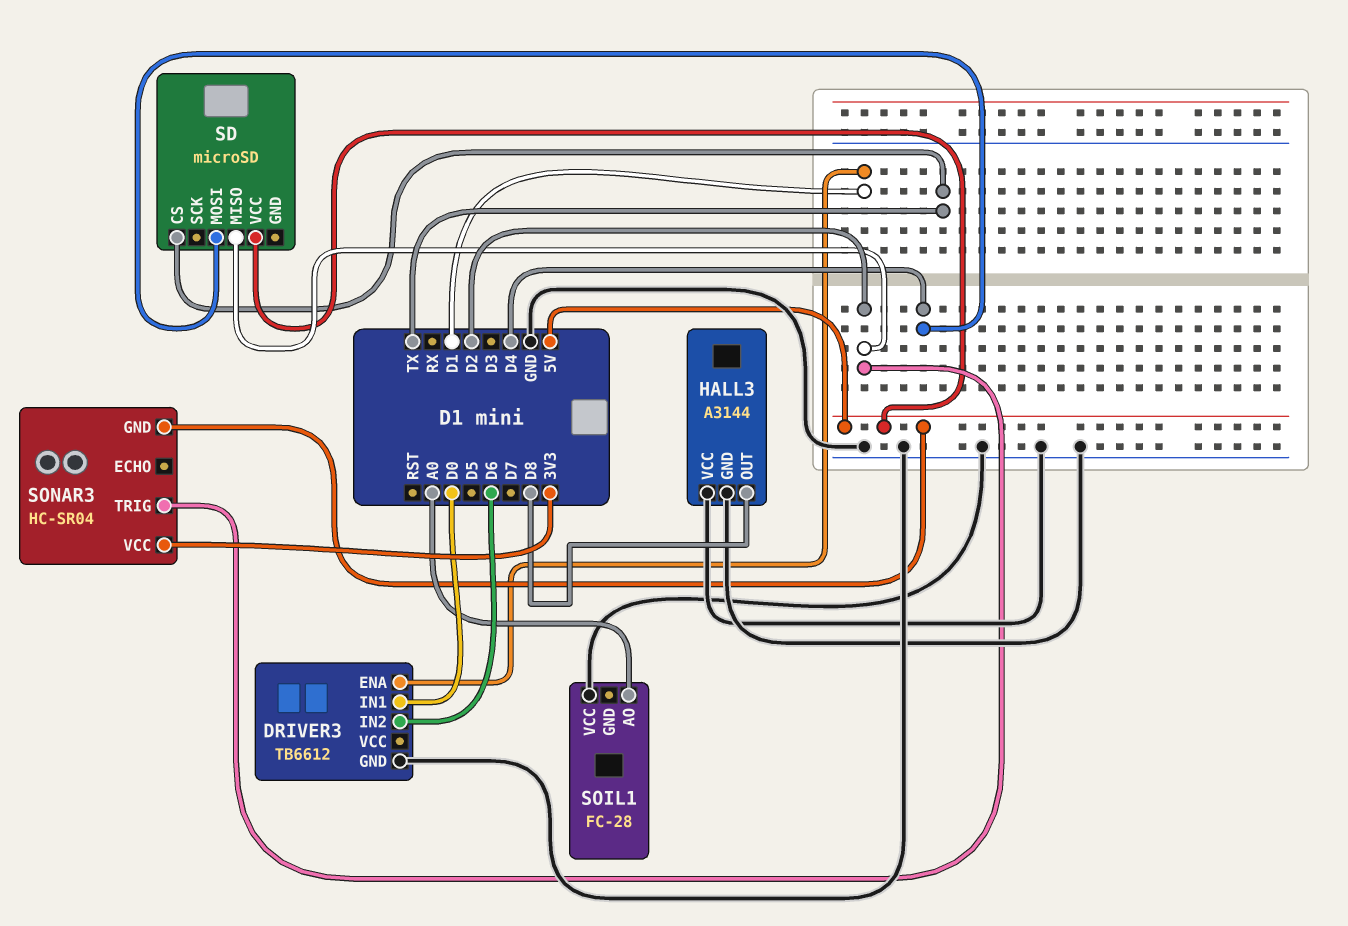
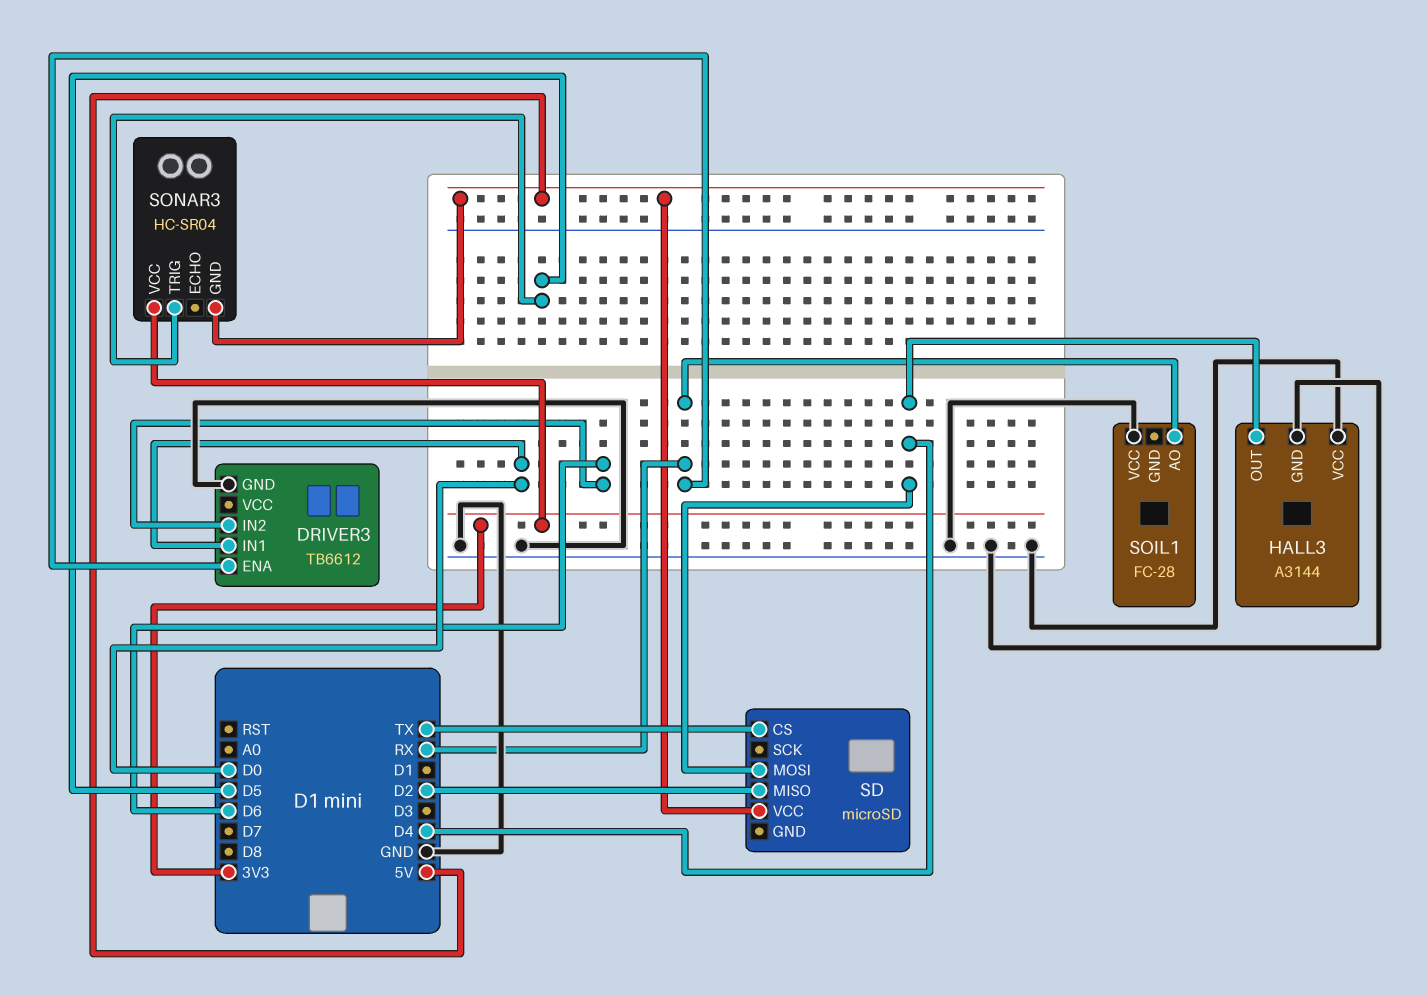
DRIVER3 pin ENA: D1 -> RX
HALL3 pin OUT: D8 -> D4
SOIL1 pin AO: A0 -> RX
SONAR3 pin TRIG: D2 -> D5

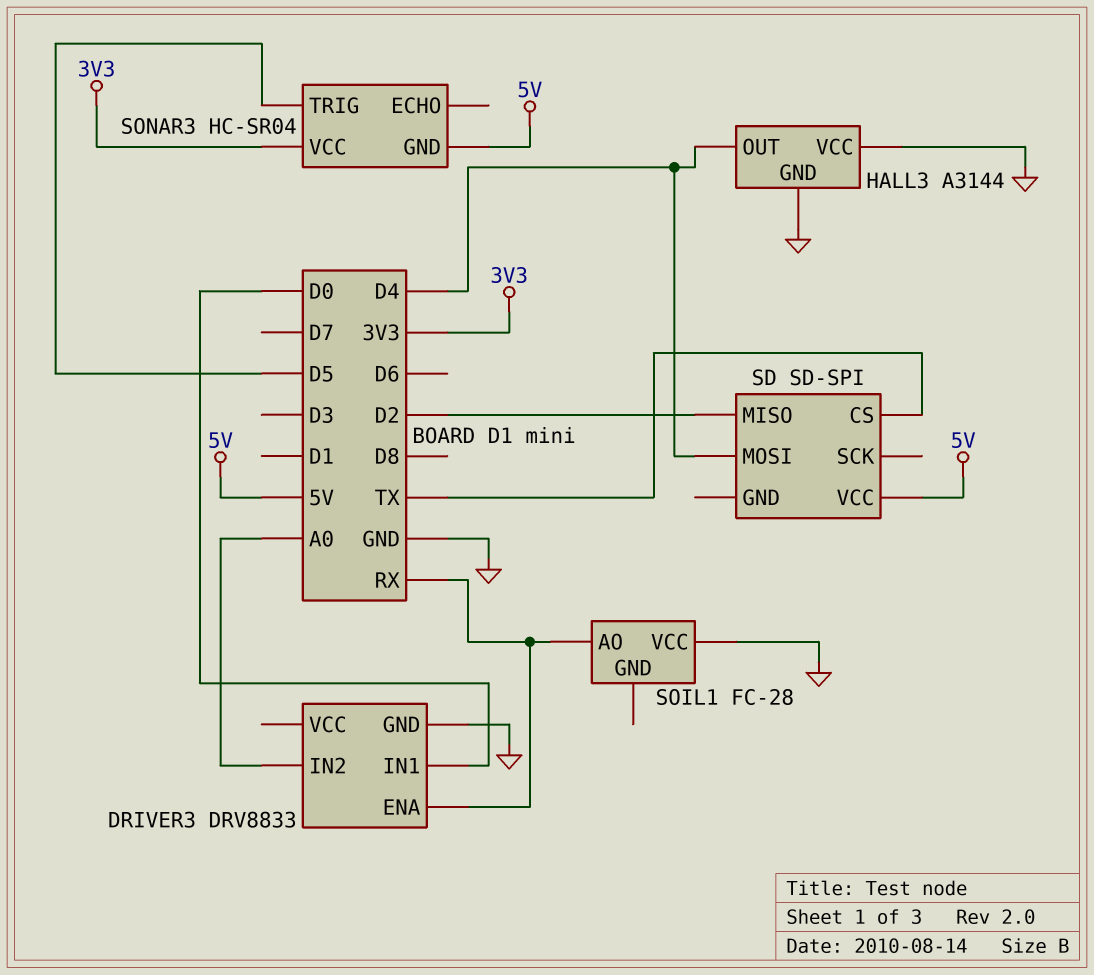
DRIVER3: TB6612 -> DRV8833
DRIVER3 pin IN2: D6 -> A0
SD: microSD -> SD-SPI

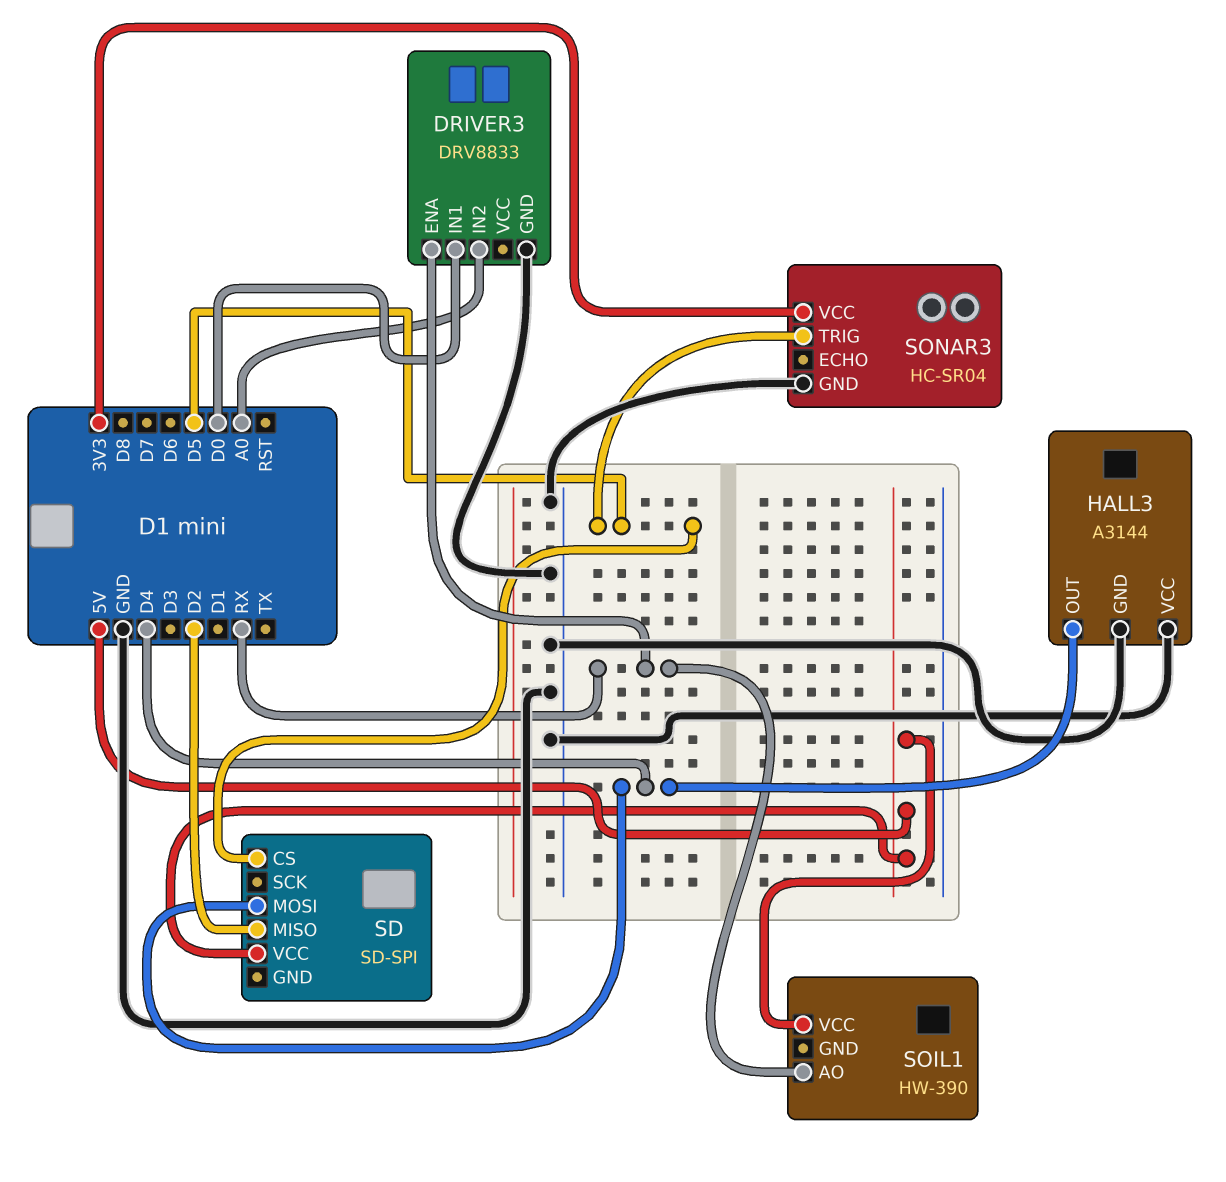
SD pin CS: TX -> D5
SOIL1: FC-28 -> HW-390
SOIL1 pin VCC: GND -> 5V
SONAR3 pin GND: 5V -> GND

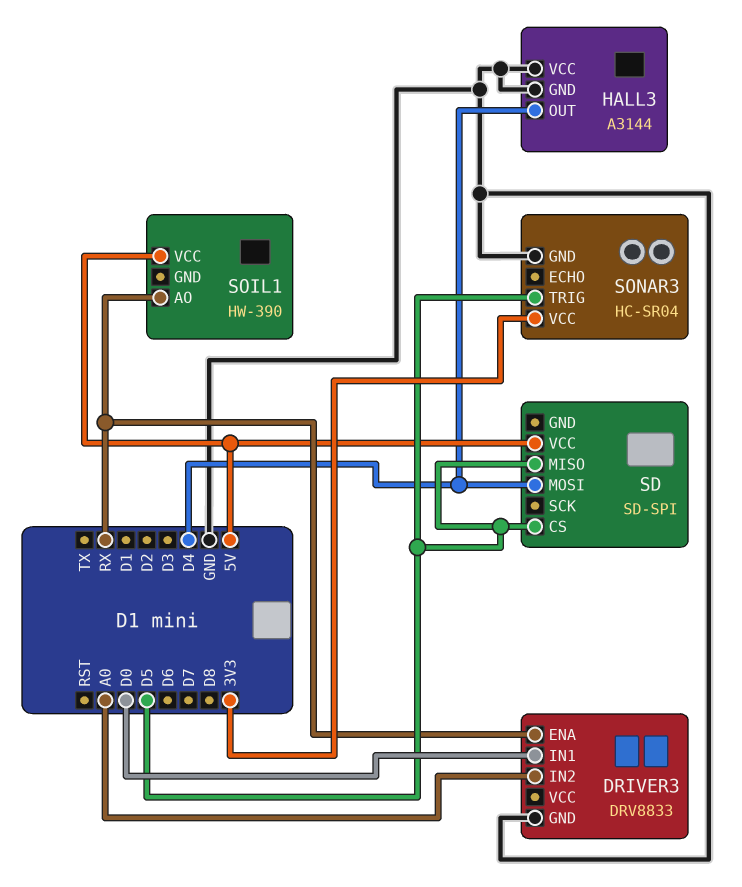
SD pin MISO: D2 -> D5

